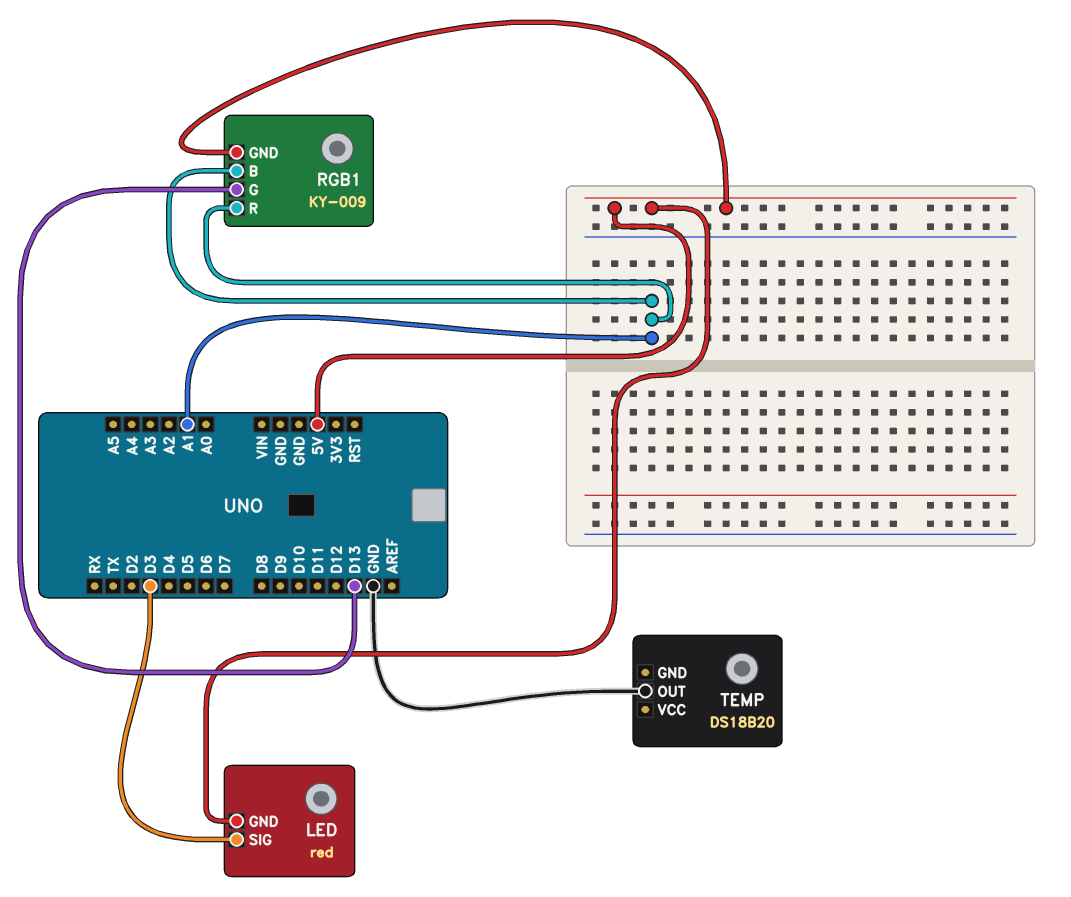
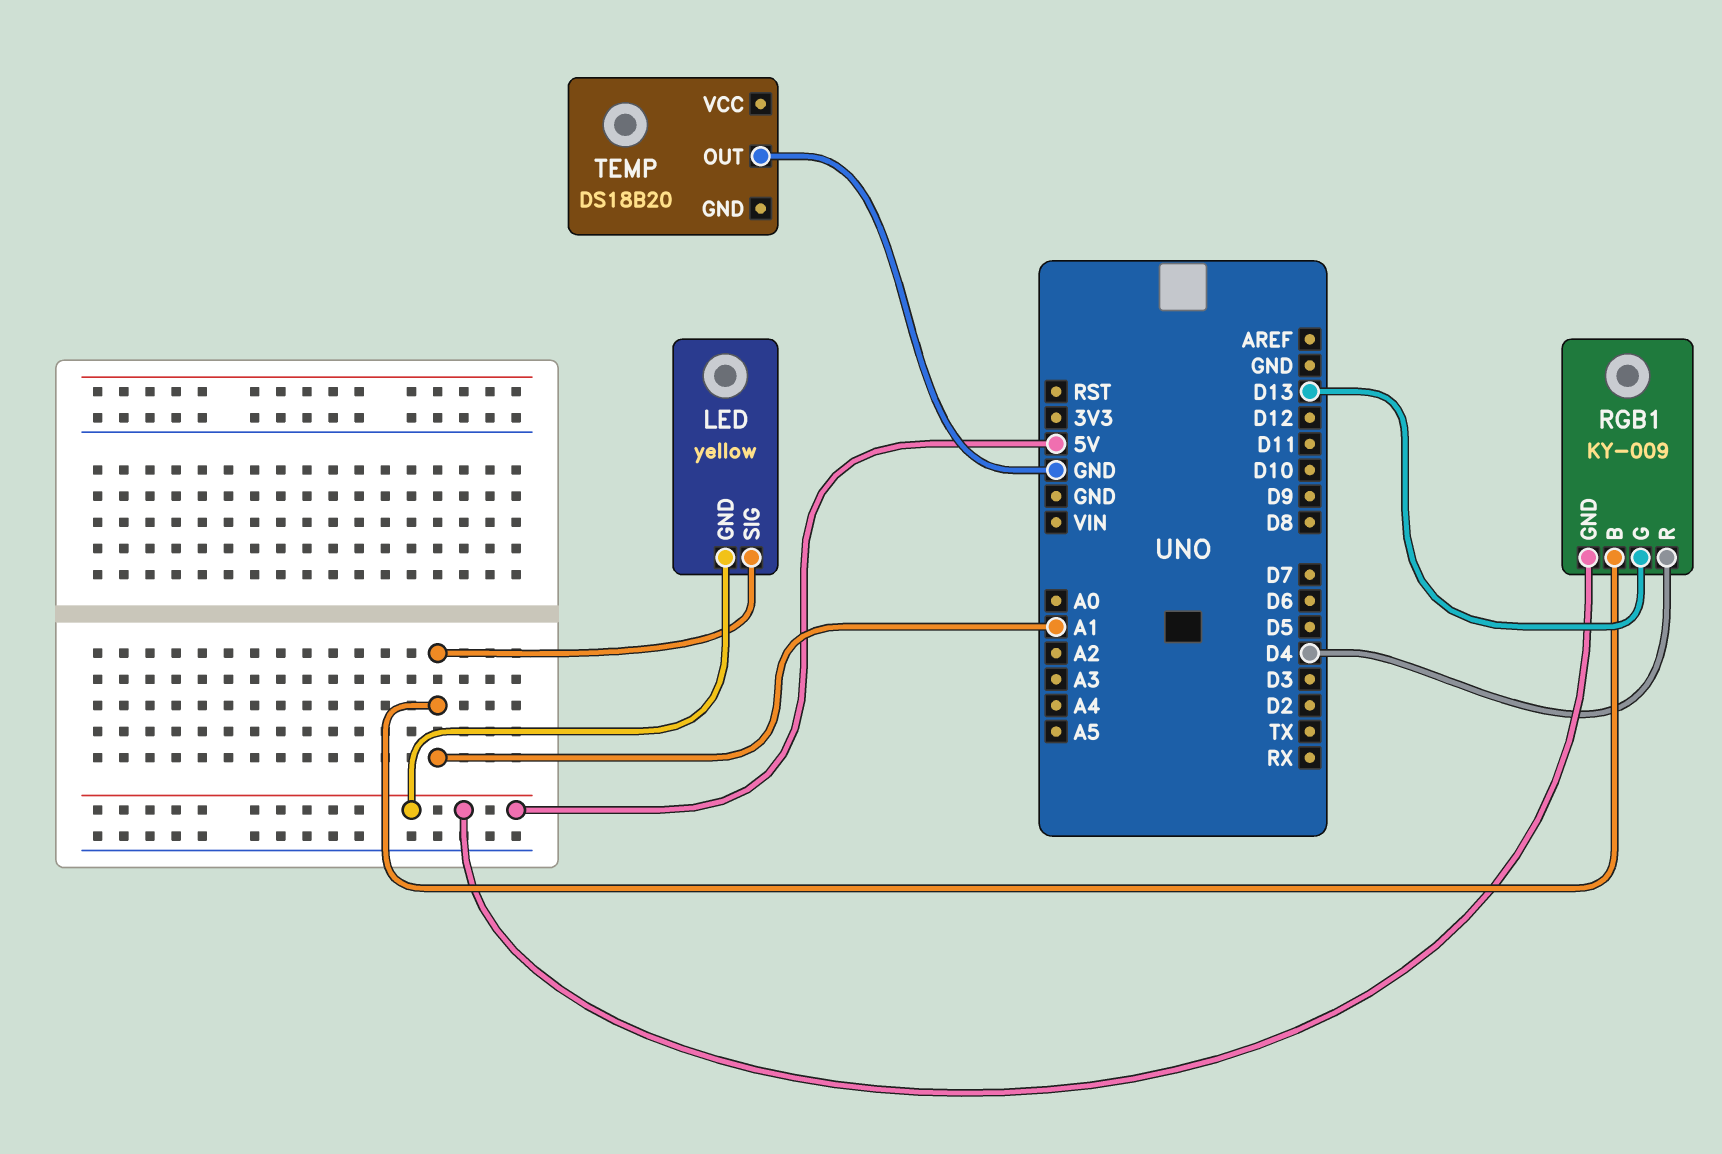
LED: red -> yellow
LED pin SIG: D3 -> A1
RGB1 pin R: A1 -> D4

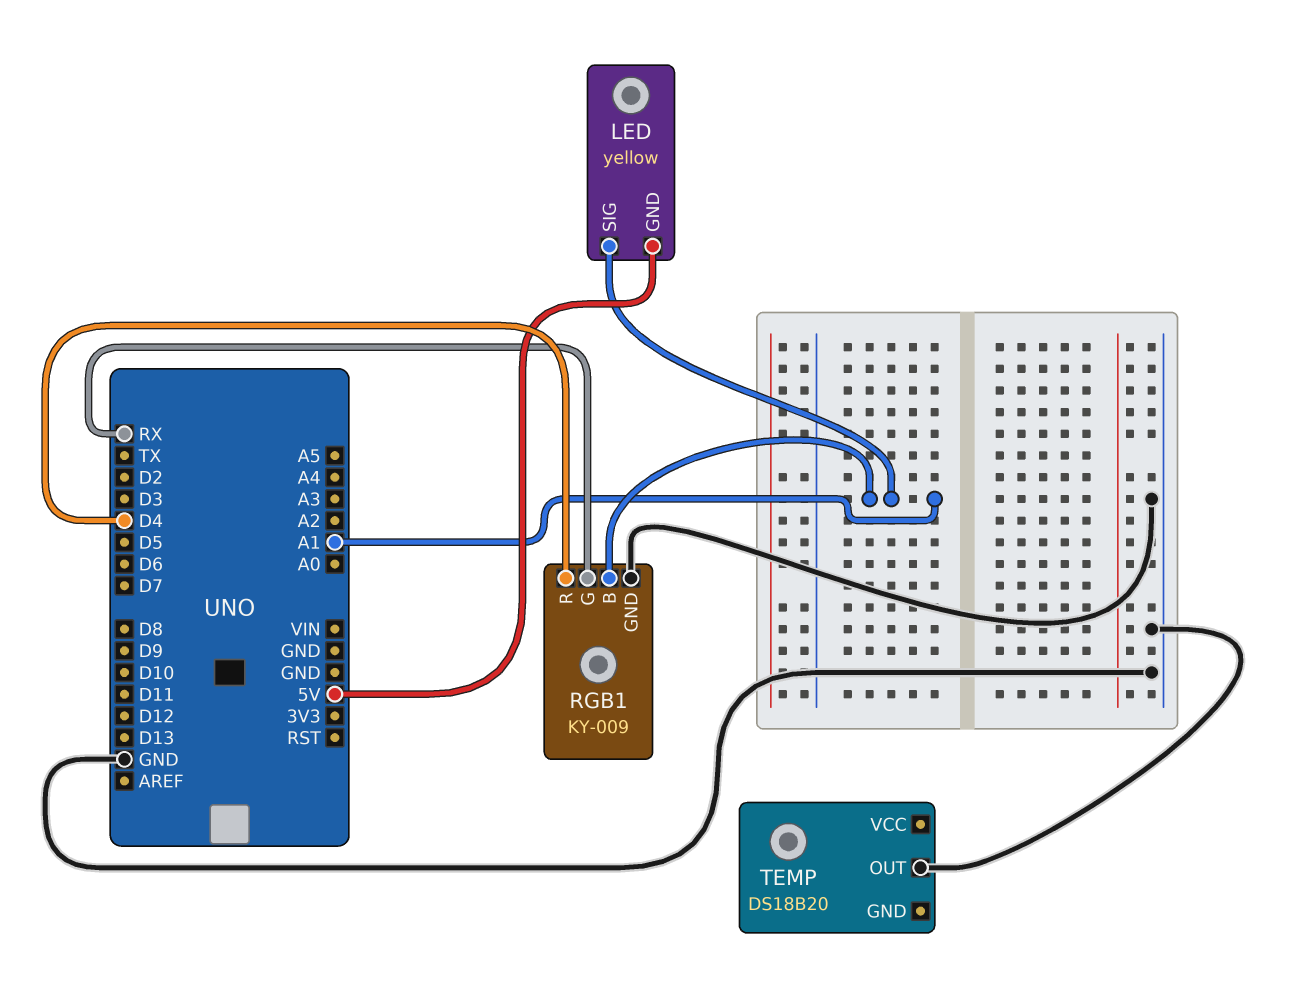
RGB1 pin G: D13 -> RX
RGB1 pin GND: 5V -> GND

